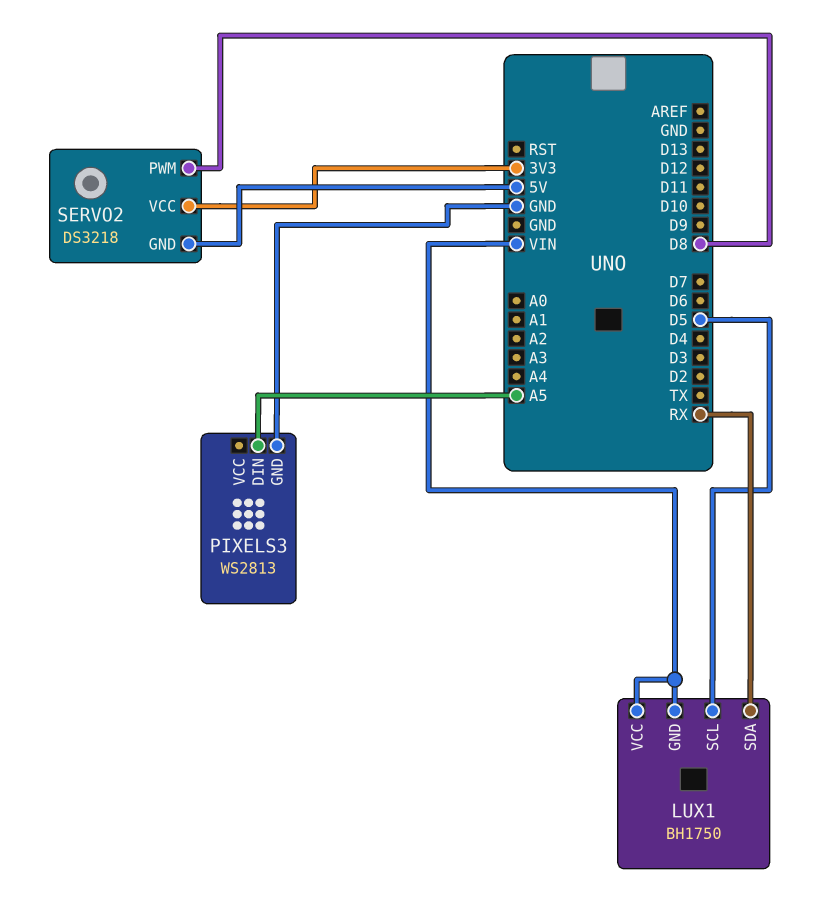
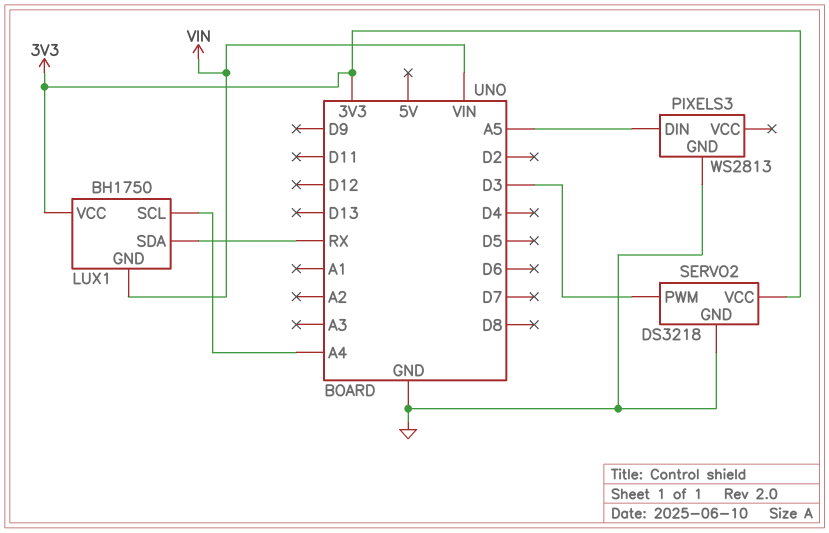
LUX1 pin SCL: D5 -> A4
LUX1 pin VCC: VIN -> 3V3
SERVO2 pin GND: 5V -> GND
SERVO2 pin PWM: D8 -> D3

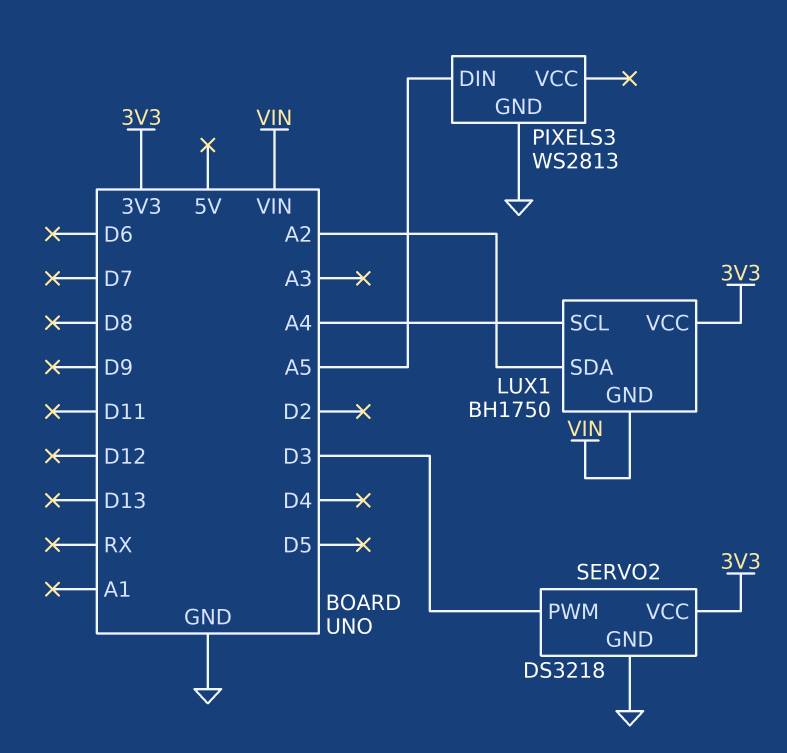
LUX1 pin SDA: RX -> A2

